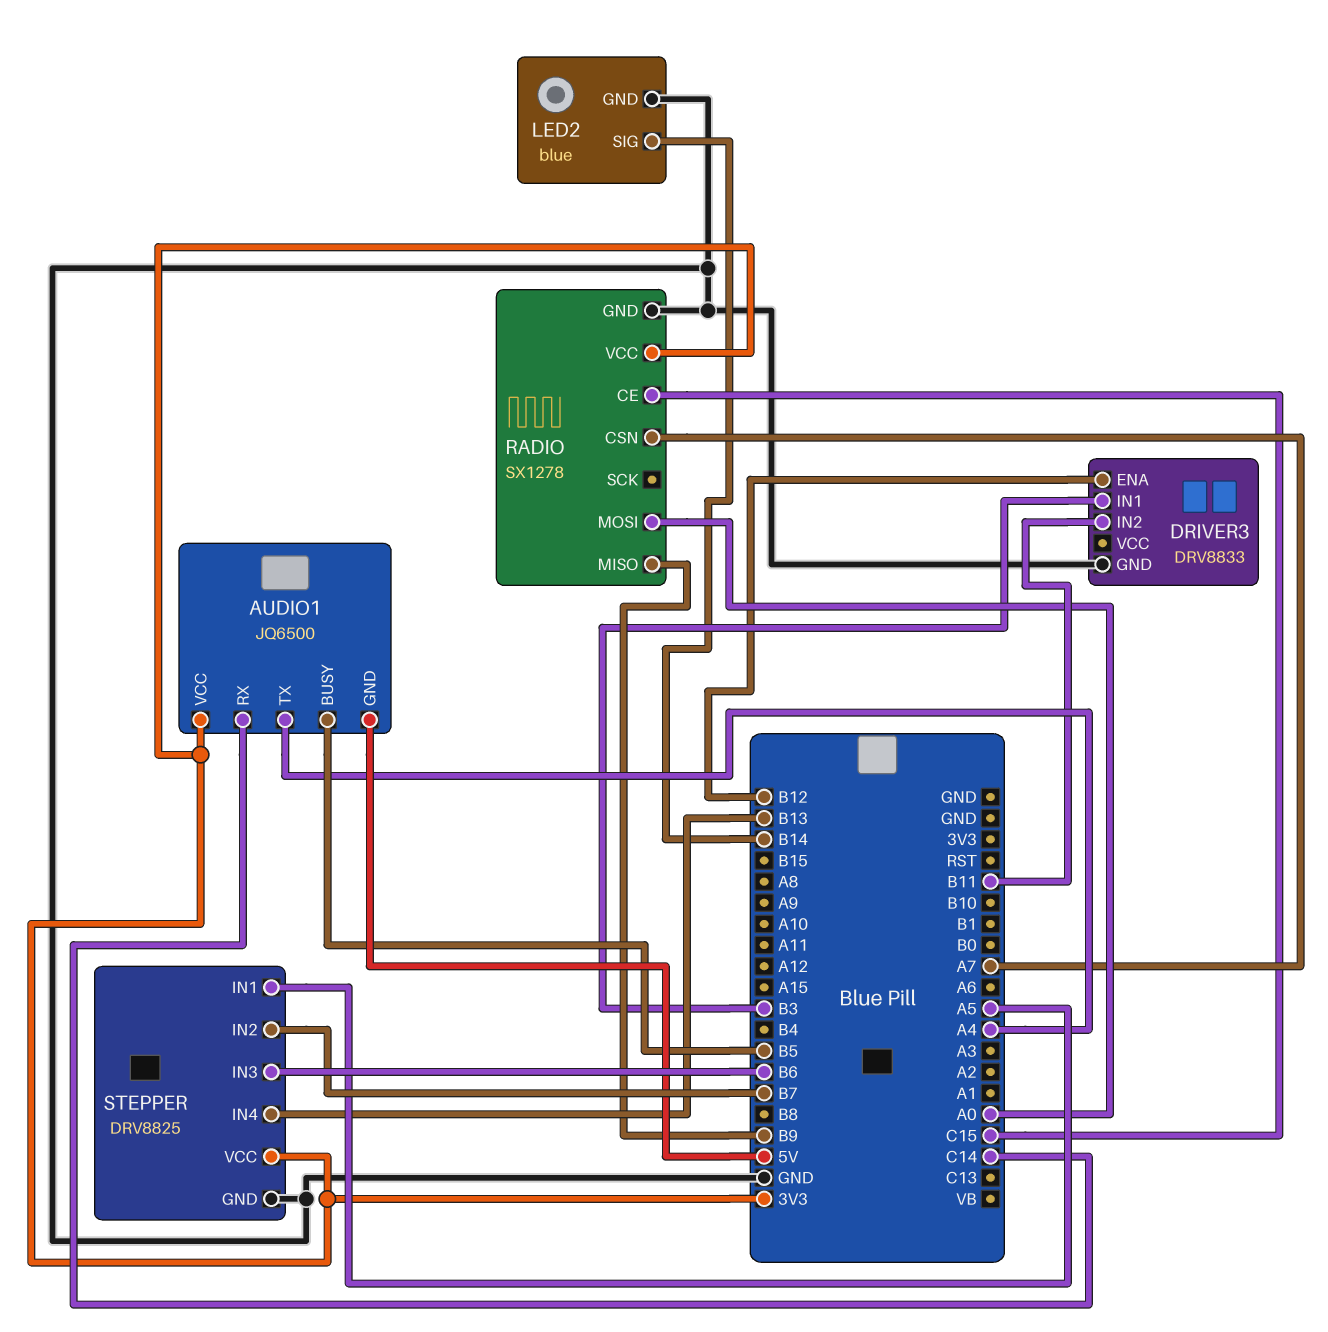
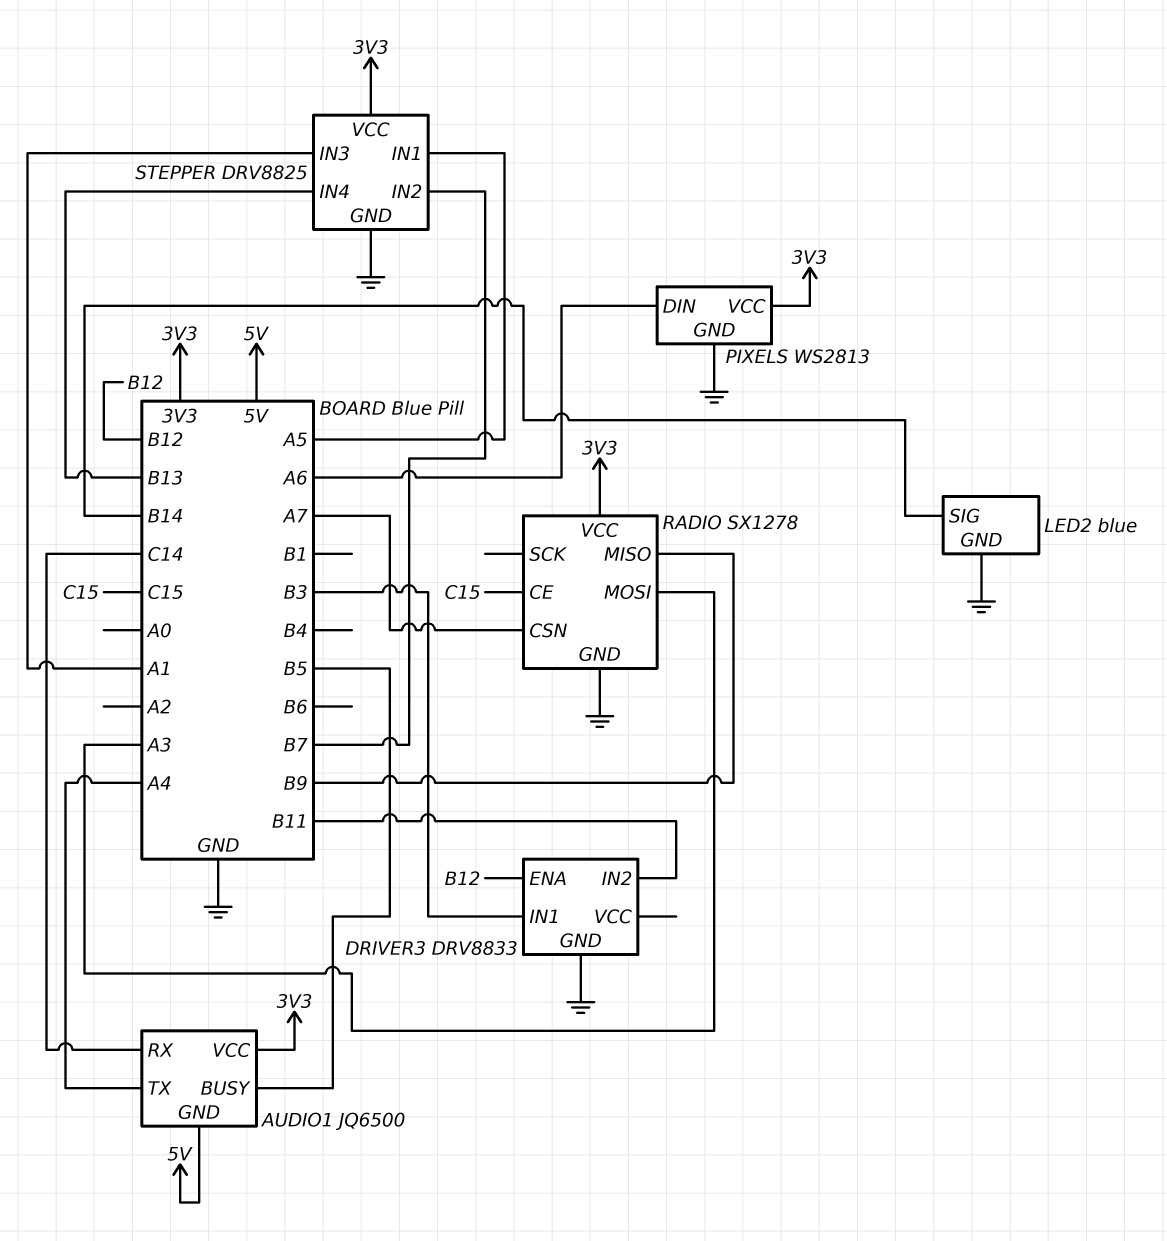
PIXELS: none -> WS2813
PIXELS pin DIN: none -> A6
PIXELS pin GND: none -> GND
PIXELS pin VCC: none -> 3V3
RADIO pin MOSI: A0 -> A3
STEPPER pin IN3: B6 -> A1

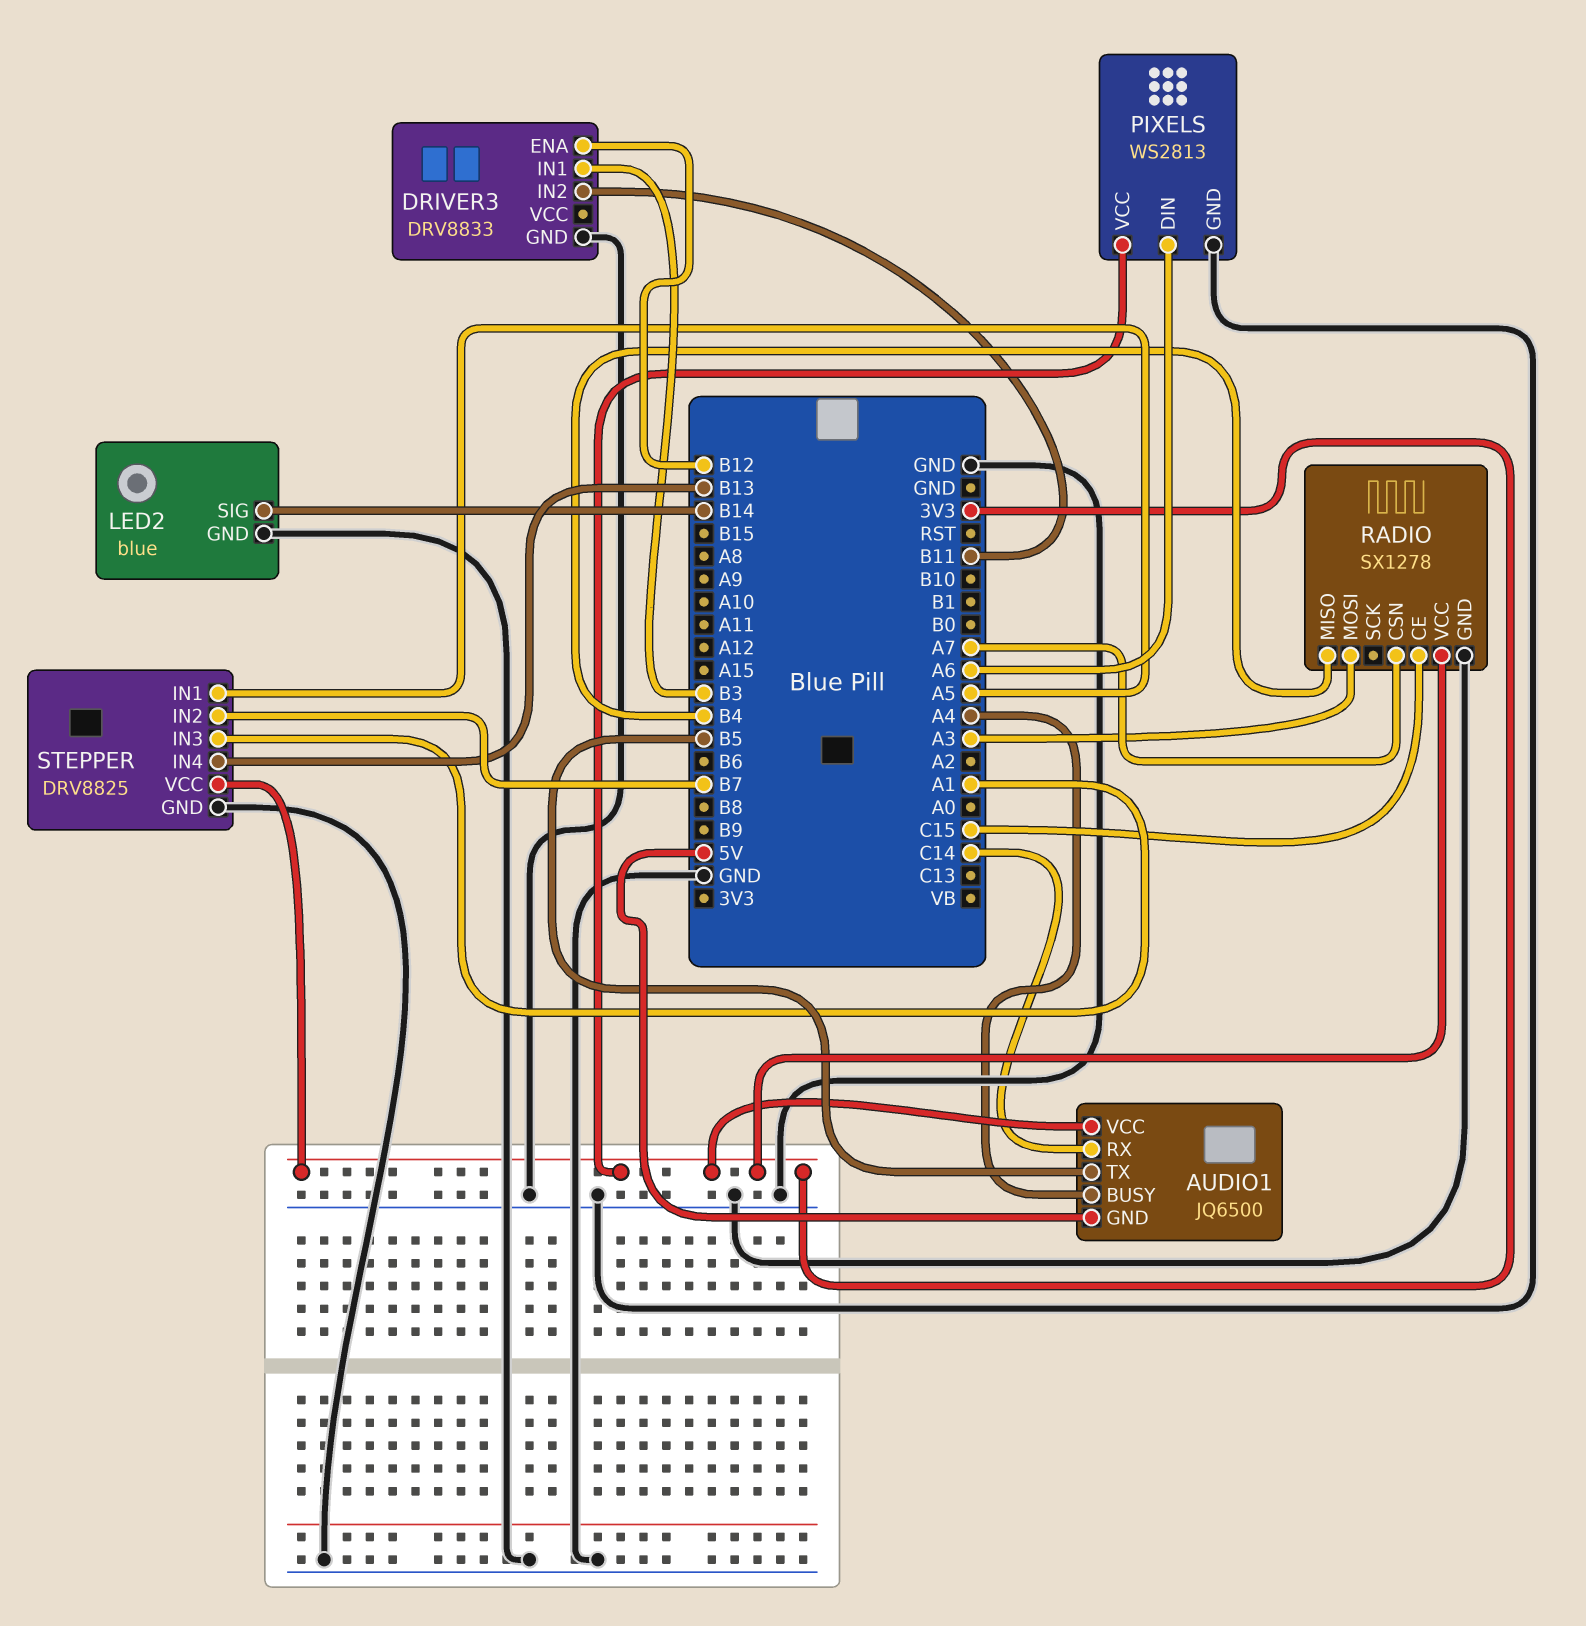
AUDIO1 pin BUSY: B5 -> A4
AUDIO1 pin TX: A4 -> B5
RADIO pin MISO: B9 -> B4

